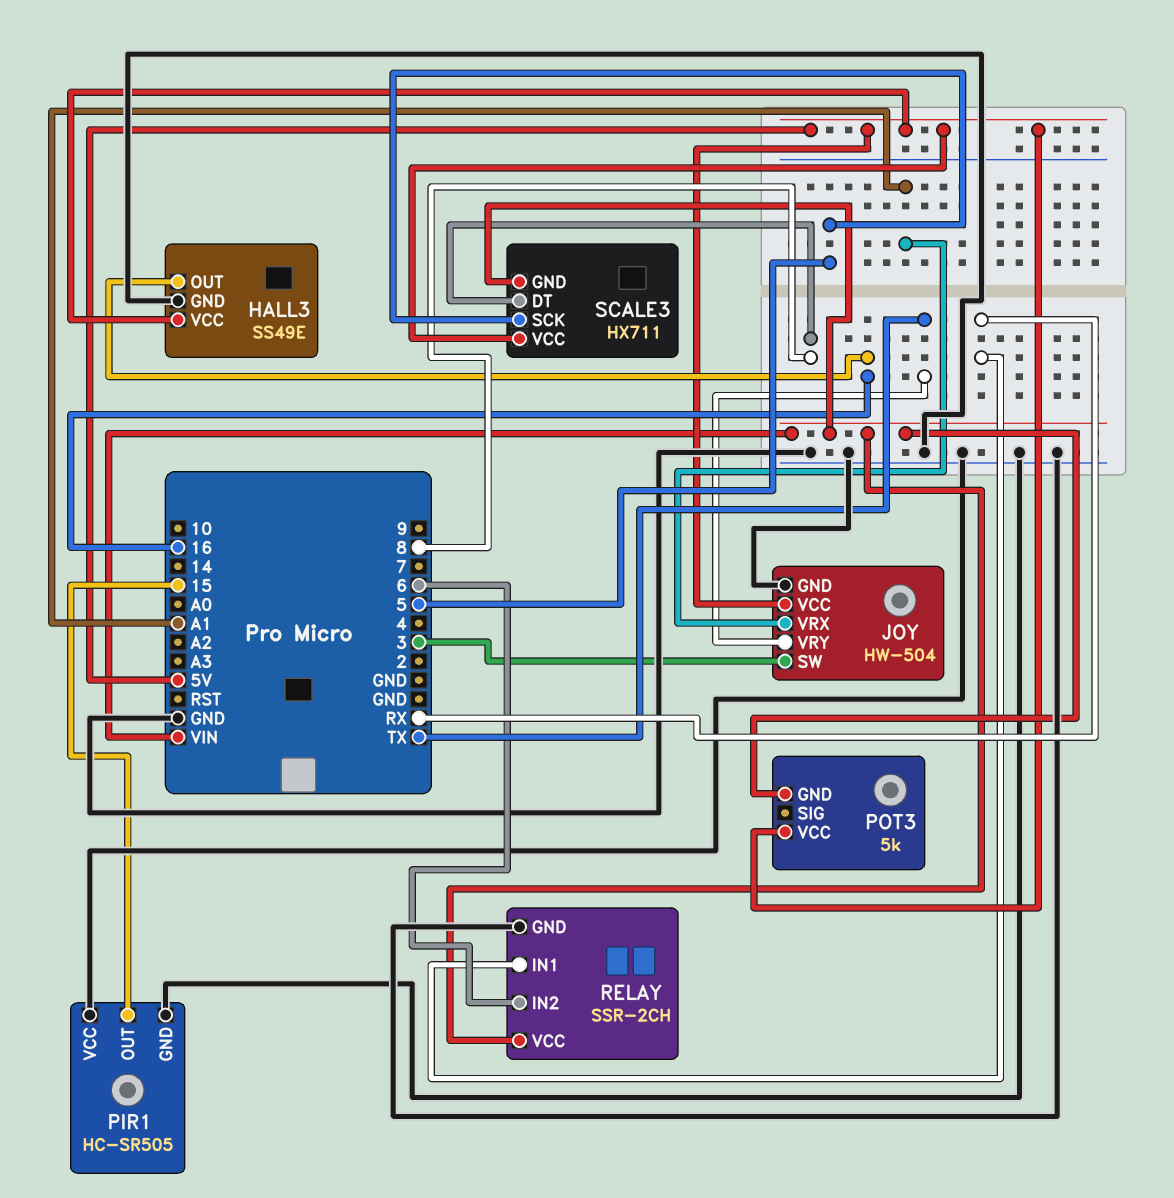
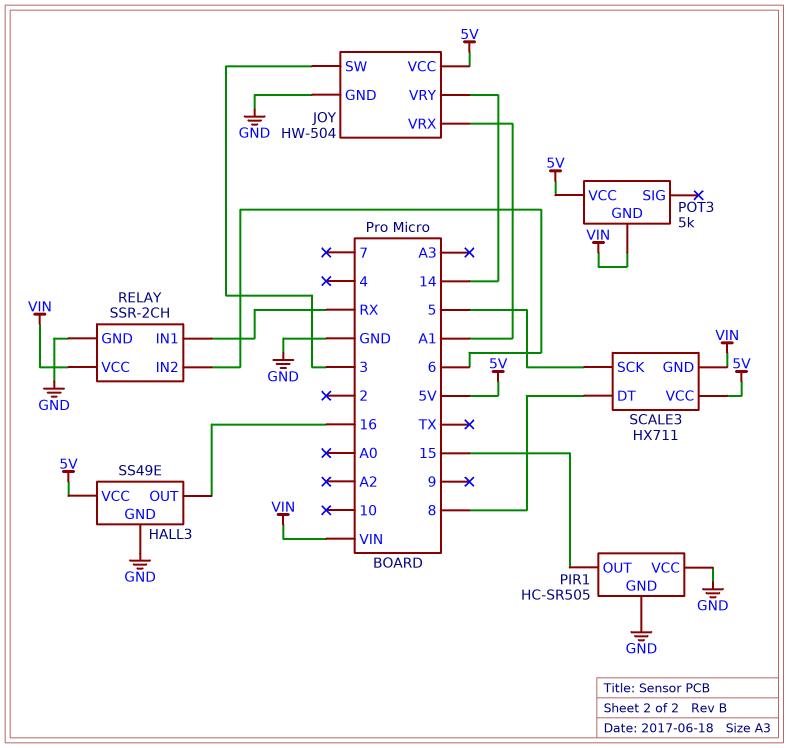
JOY pin VRY: TX -> 14

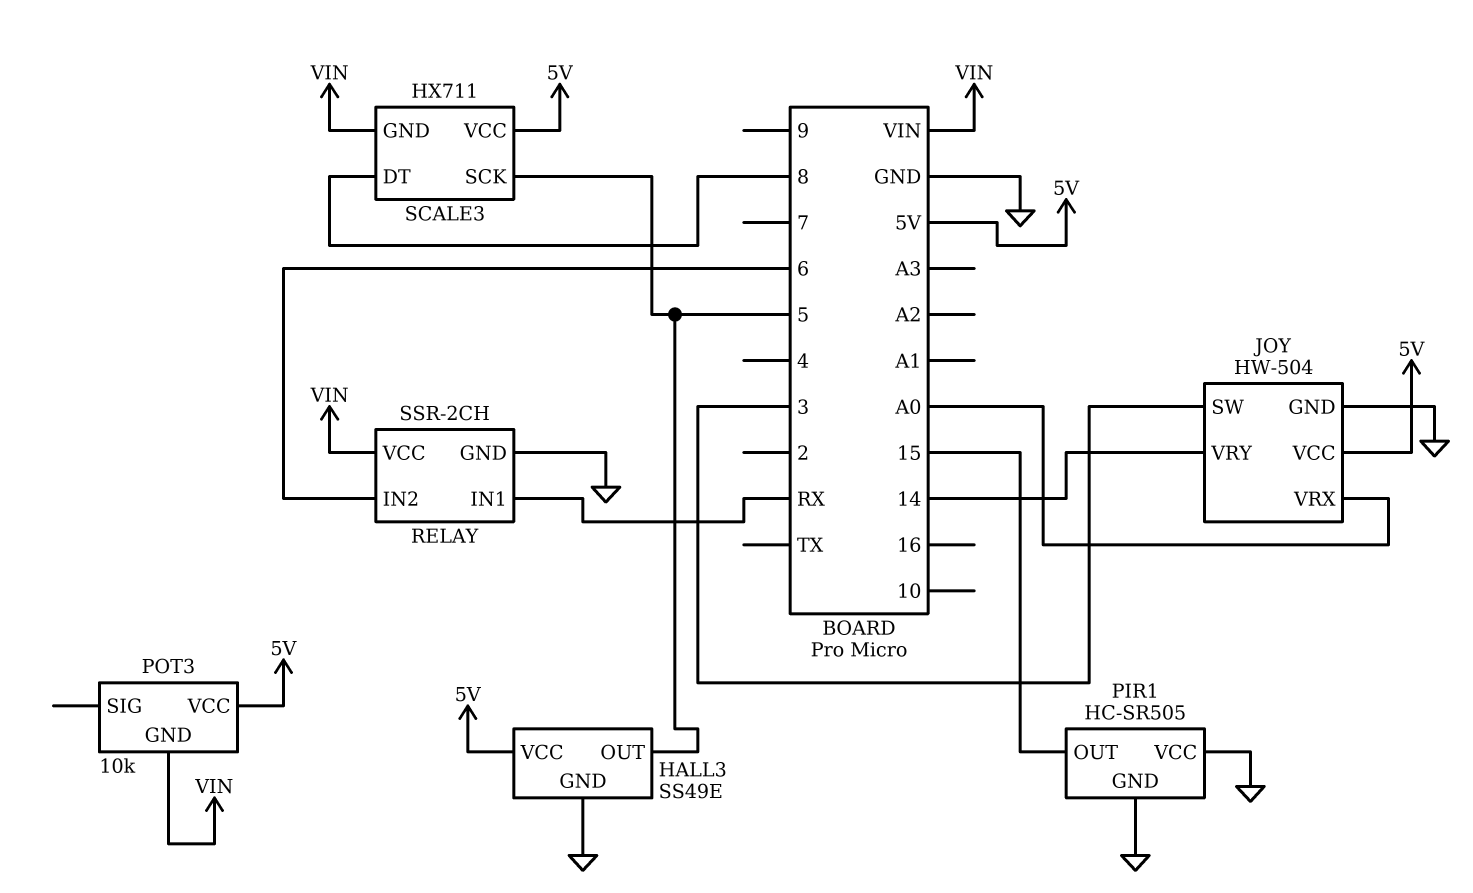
HALL3 pin OUT: 16 -> 5
JOY pin VRX: A1 -> A0
POT3: 5k -> 10k

